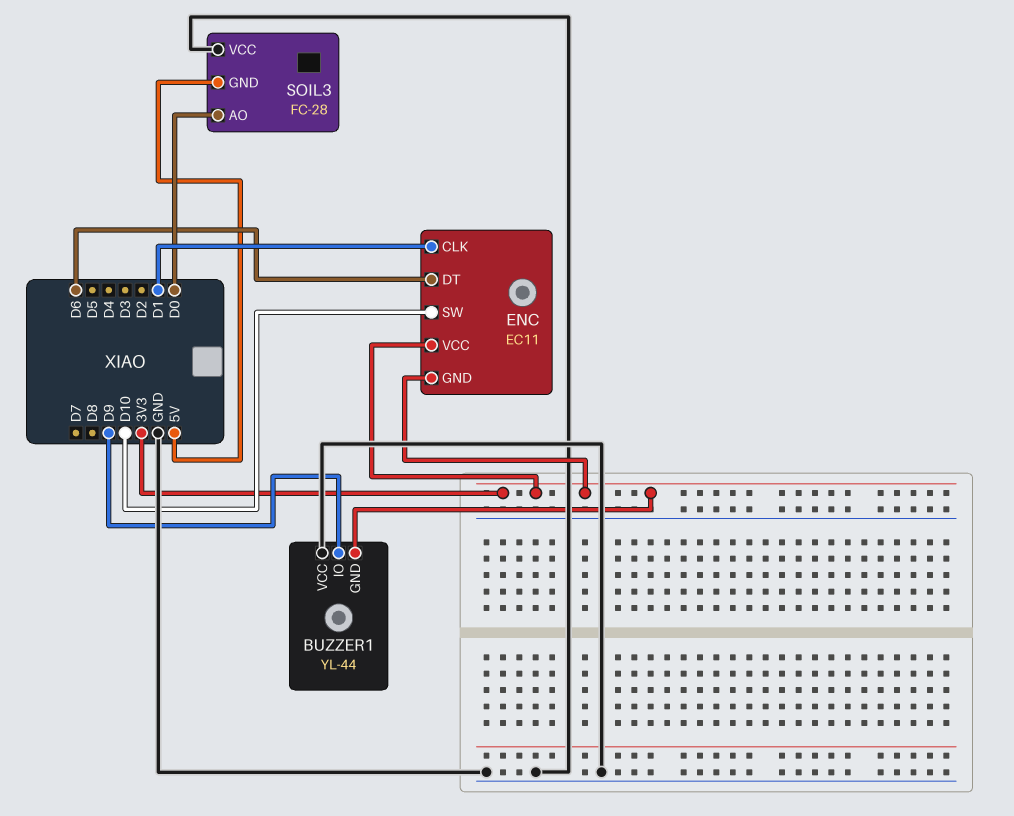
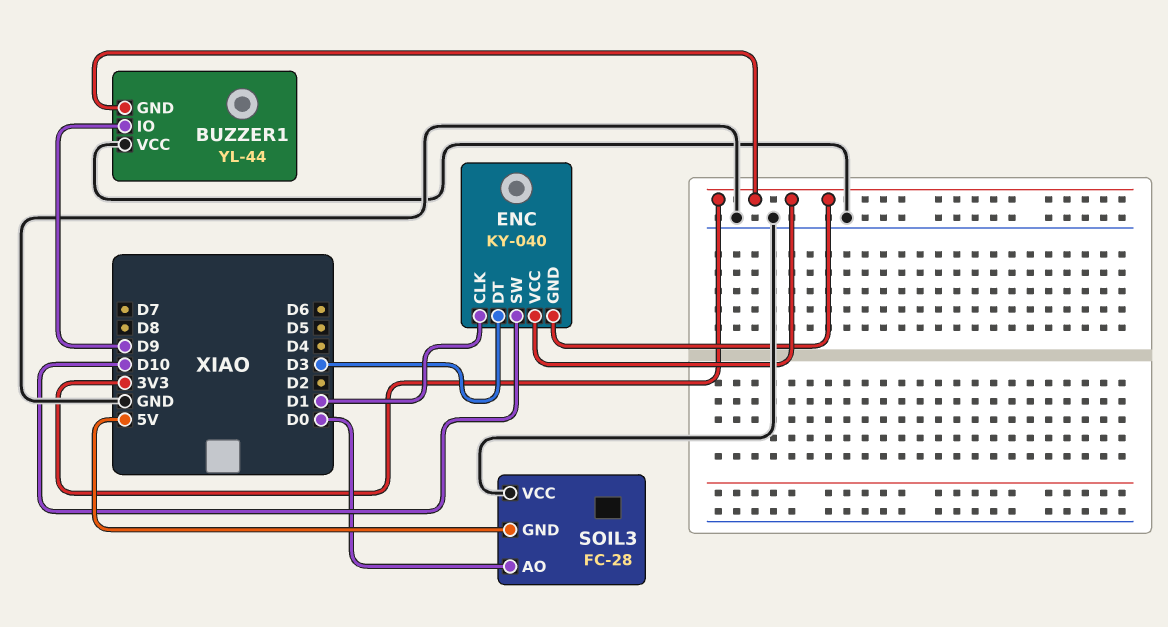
ENC: EC11 -> KY-040
ENC pin DT: D6 -> D3

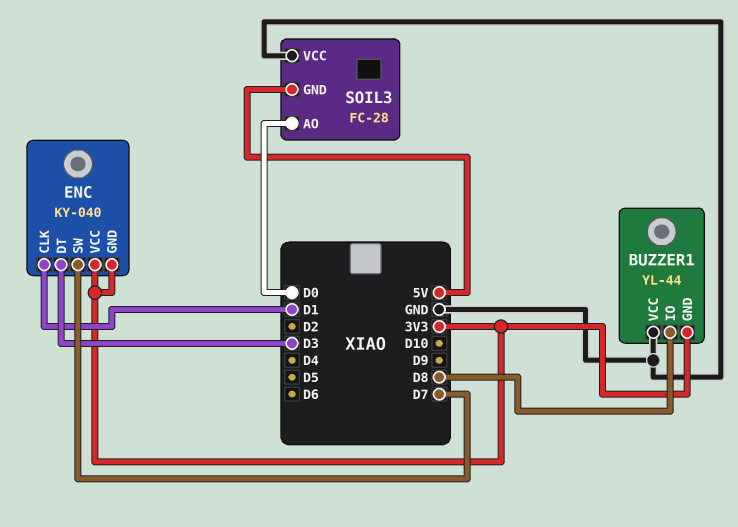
BUZZER1 pin IO: D9 -> D8
ENC pin SW: D10 -> D7

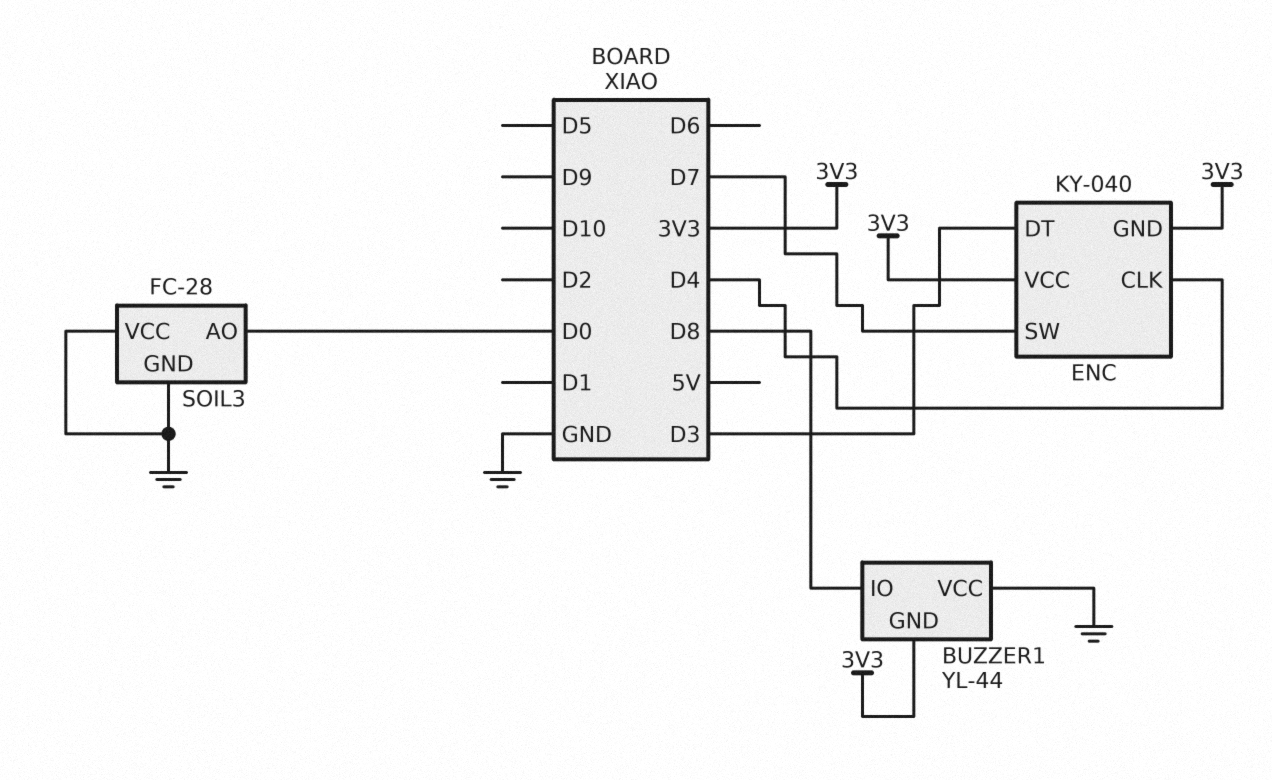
ENC pin CLK: D1 -> D4
SOIL3 pin GND: 5V -> GND

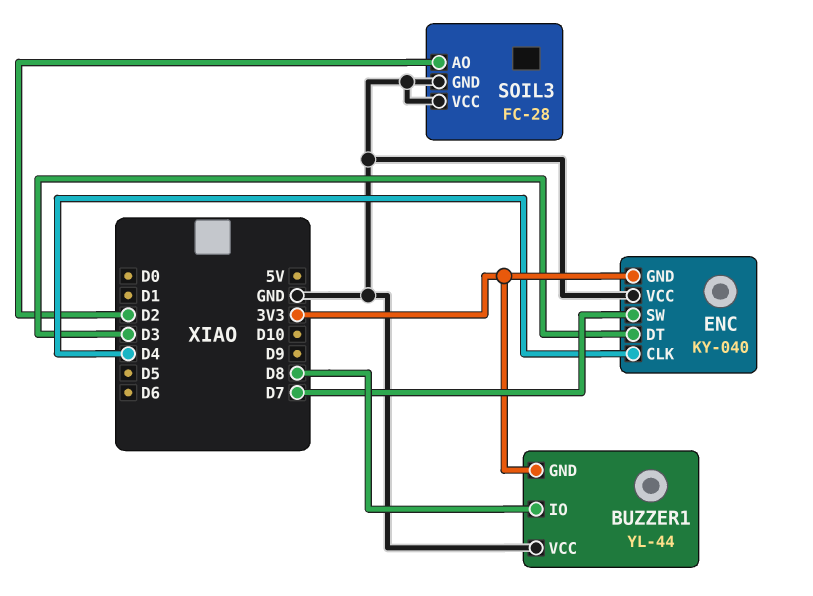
ENC pin VCC: 3V3 -> GND
SOIL3 pin AO: D0 -> D2

